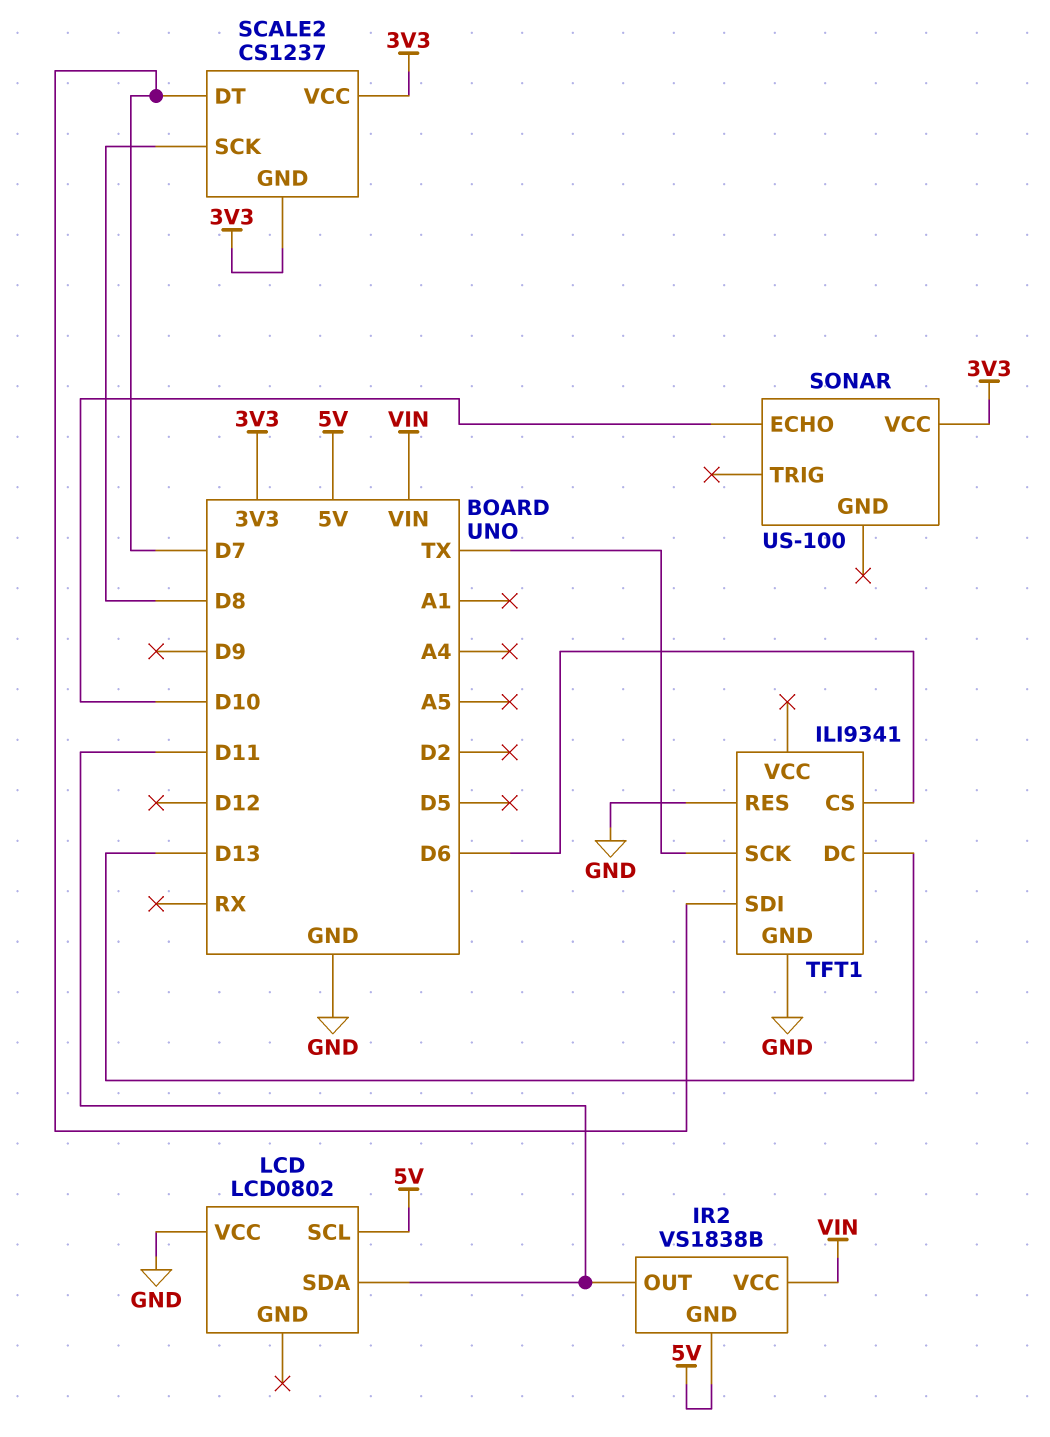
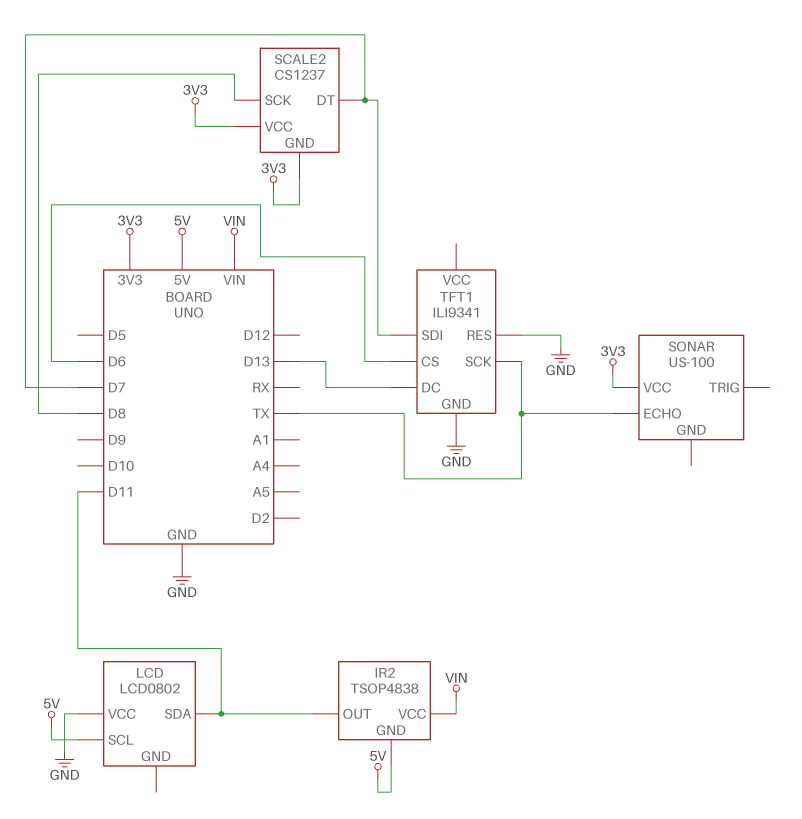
IR2: VS1838B -> TSOP4838
SONAR pin ECHO: D10 -> TX

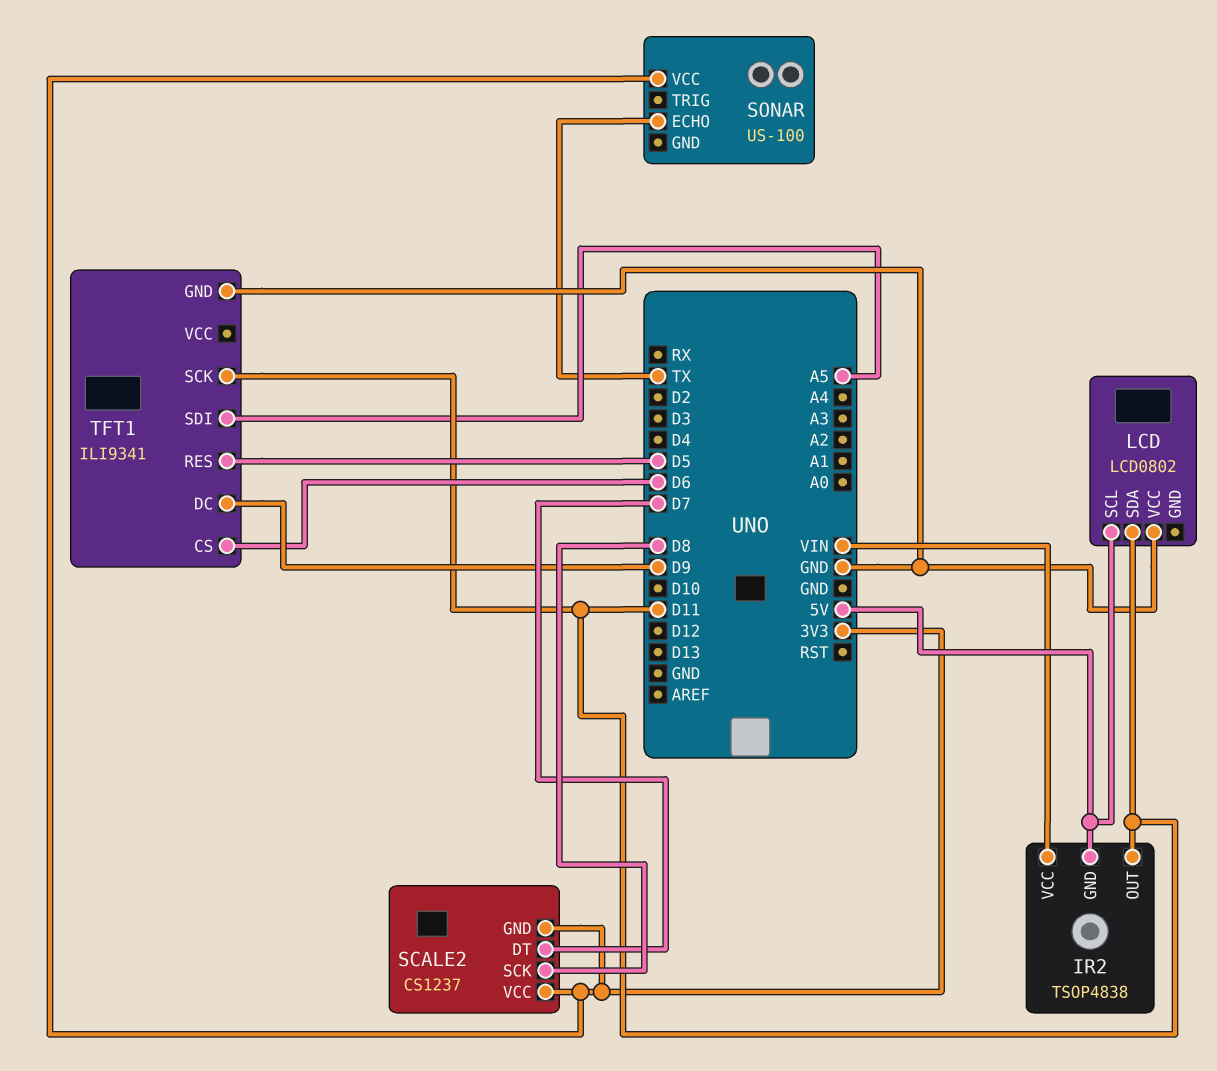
TFT1 pin DC: D13 -> D9
TFT1 pin RES: GND -> D5
TFT1 pin SCK: TX -> D11
TFT1 pin SDI: D7 -> A5

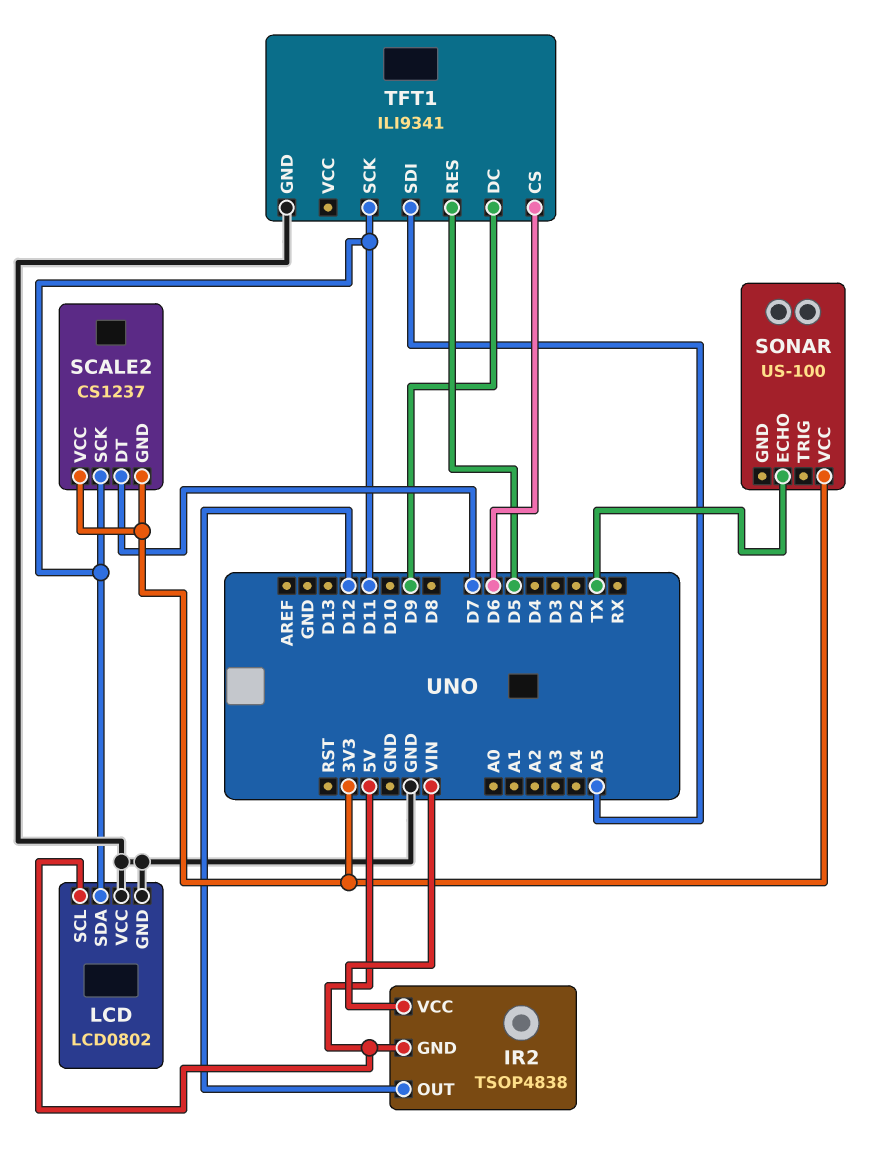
IR2 pin OUT: D11 -> D12
LCD pin GND: none -> GND
SCALE2 pin SCK: D8 -> D11

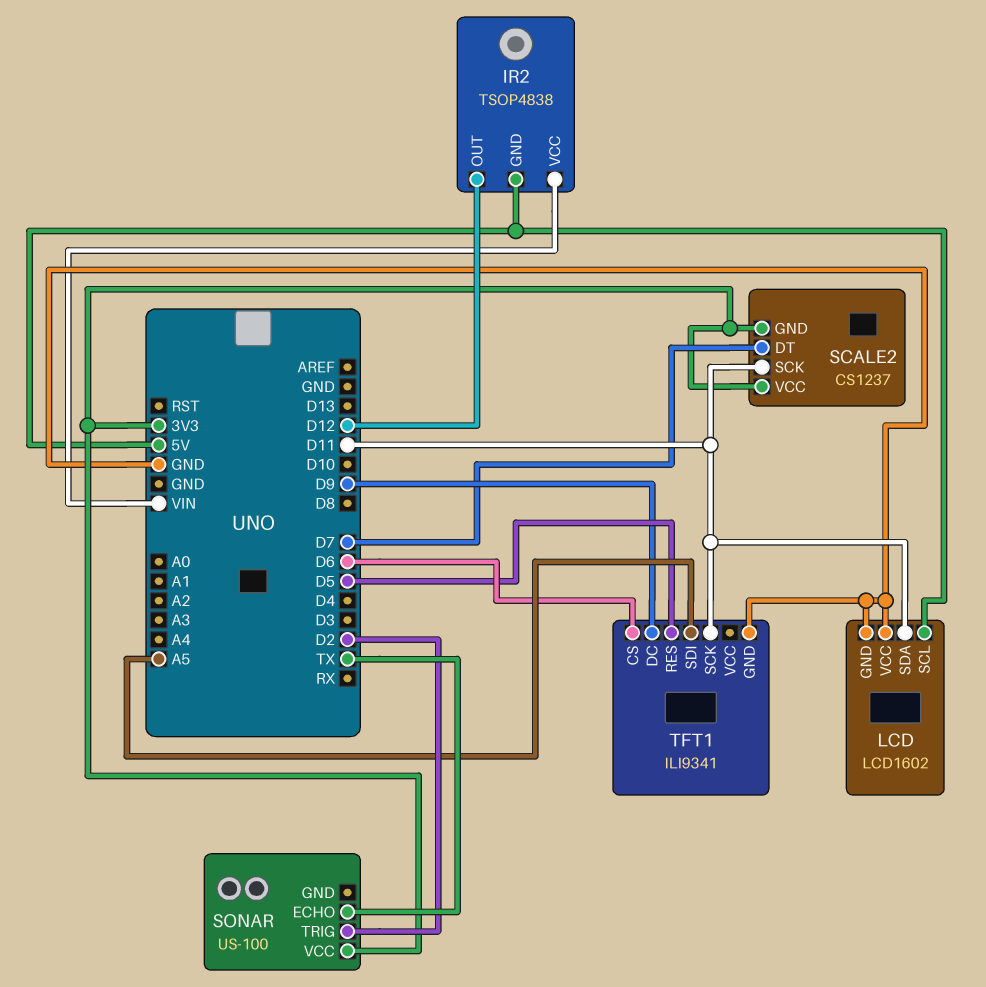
LCD: LCD0802 -> LCD1602
SONAR pin TRIG: none -> D2

